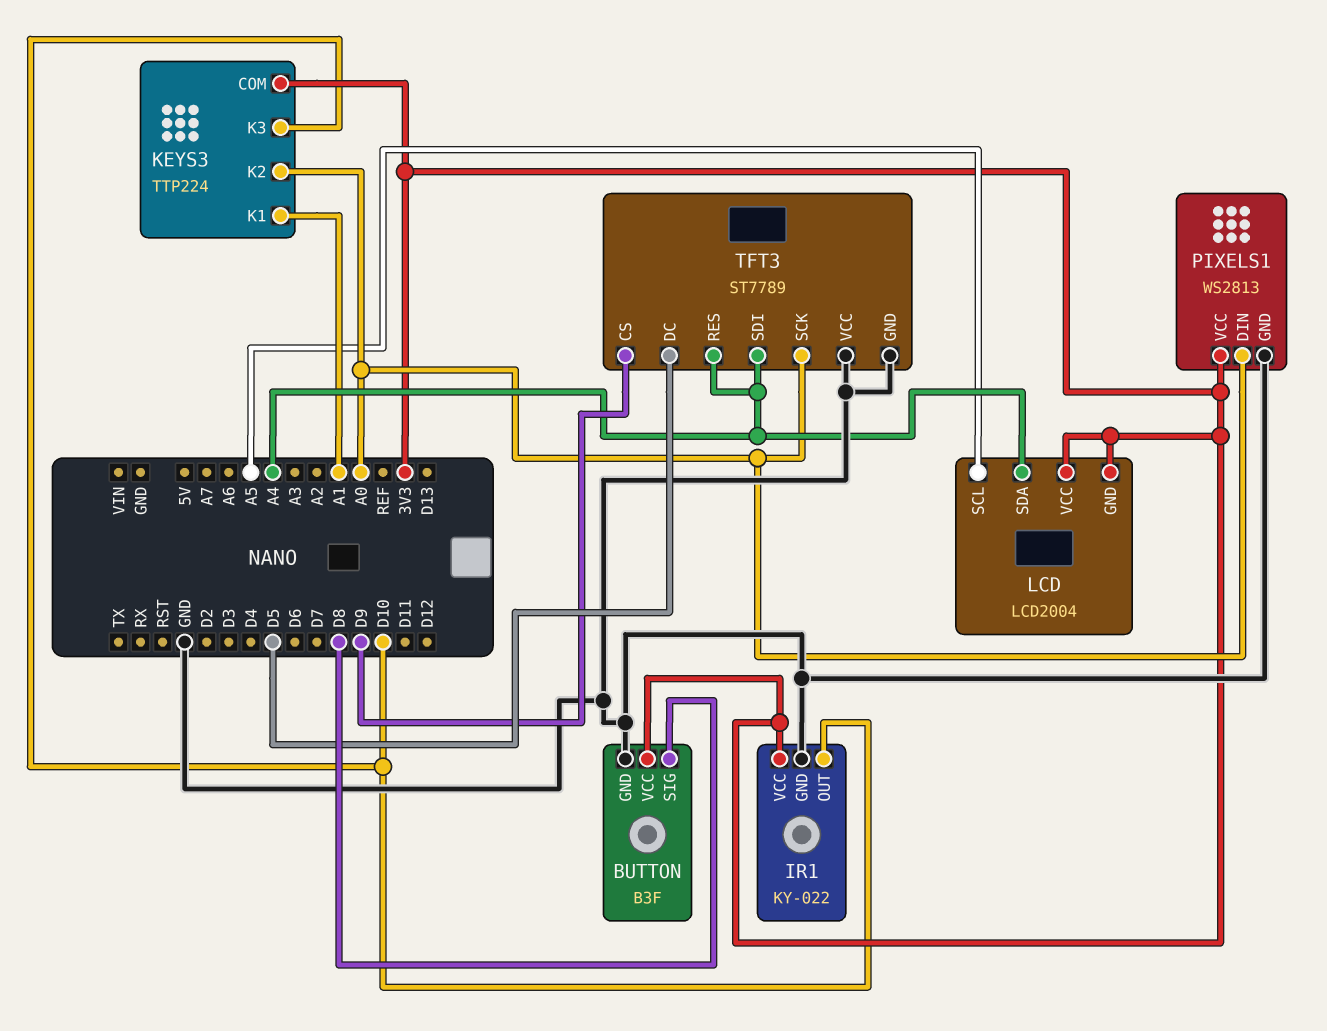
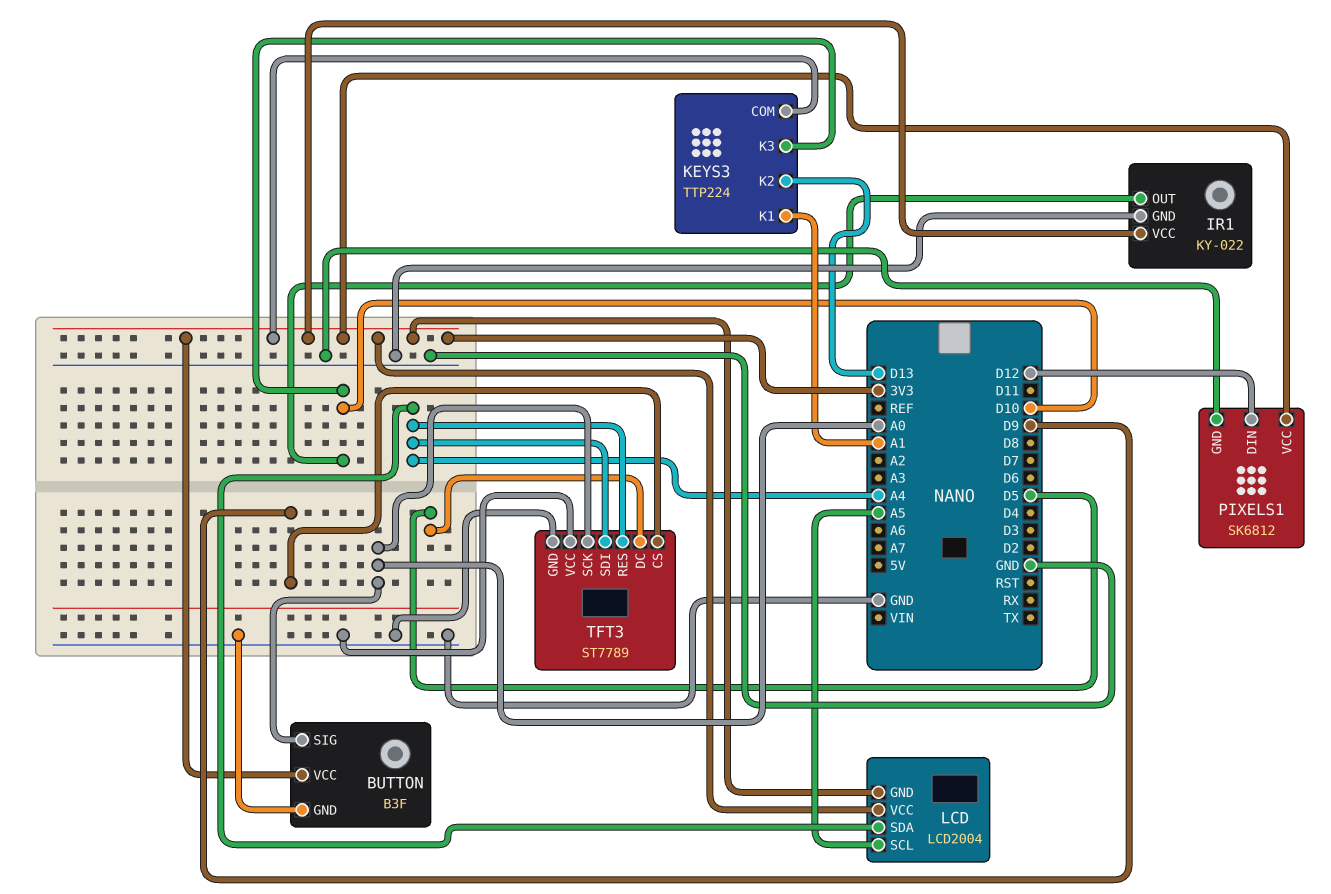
BUTTON pin SIG: D8 -> A0
KEYS3 pin K2: A0 -> D13
PIXELS1: WS2813 -> SK6812
PIXELS1 pin DIN: A0 -> D12

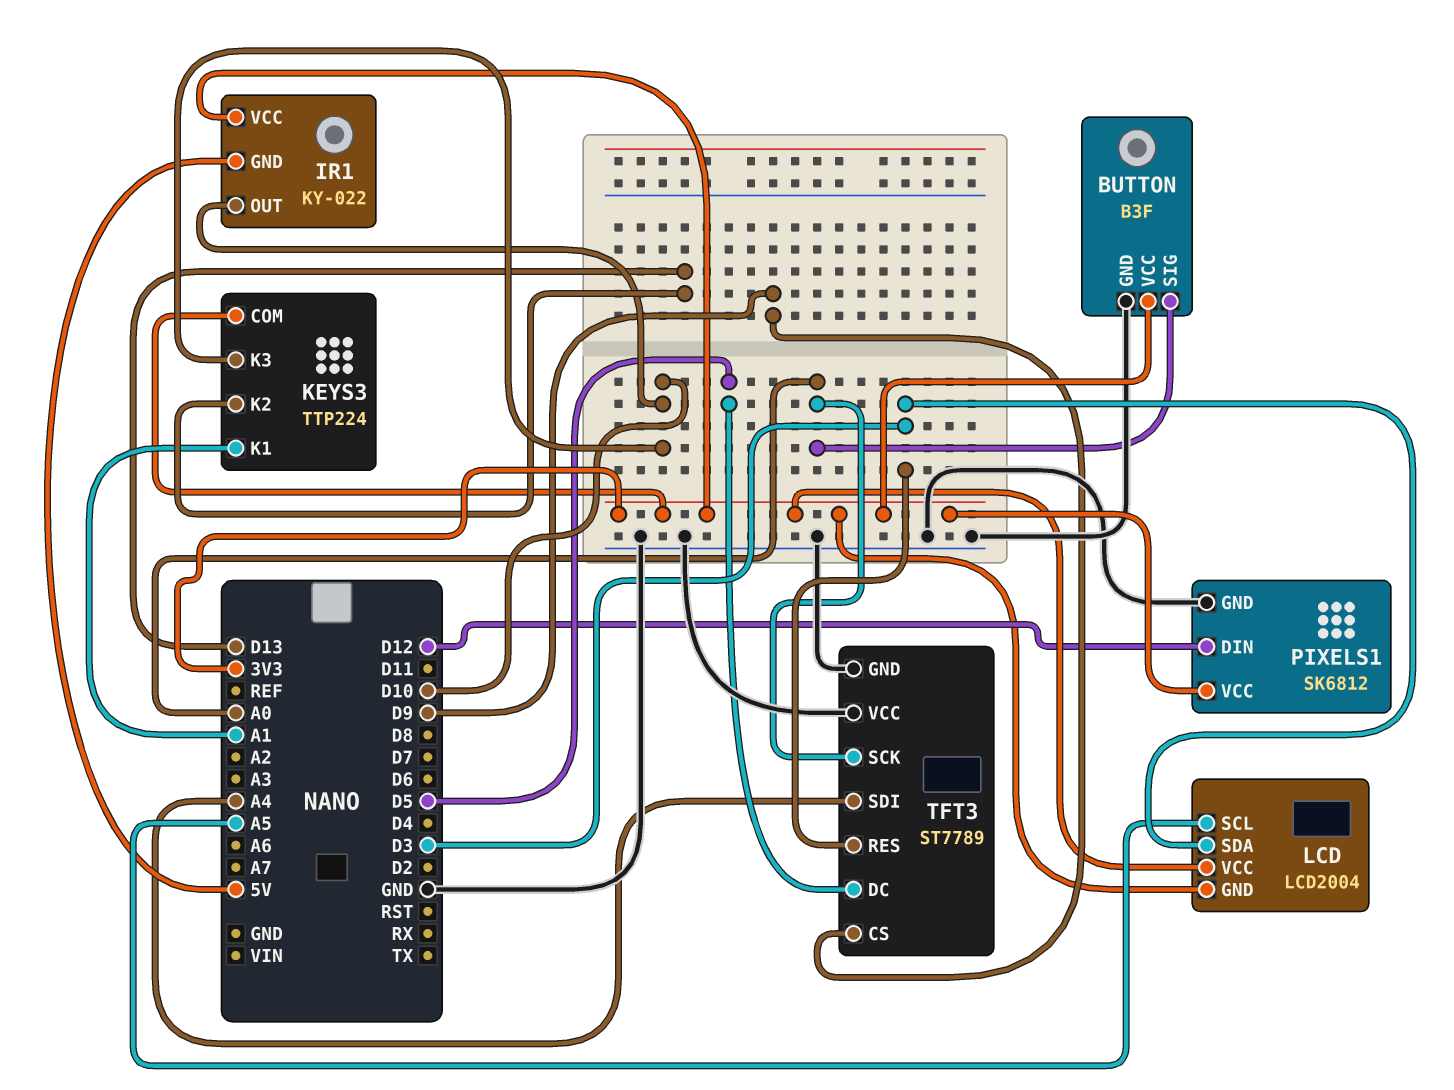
IR1 pin GND: GND -> 5V
LCD pin SDA: A4 -> D3
TFT3 pin RES: A4 -> D3

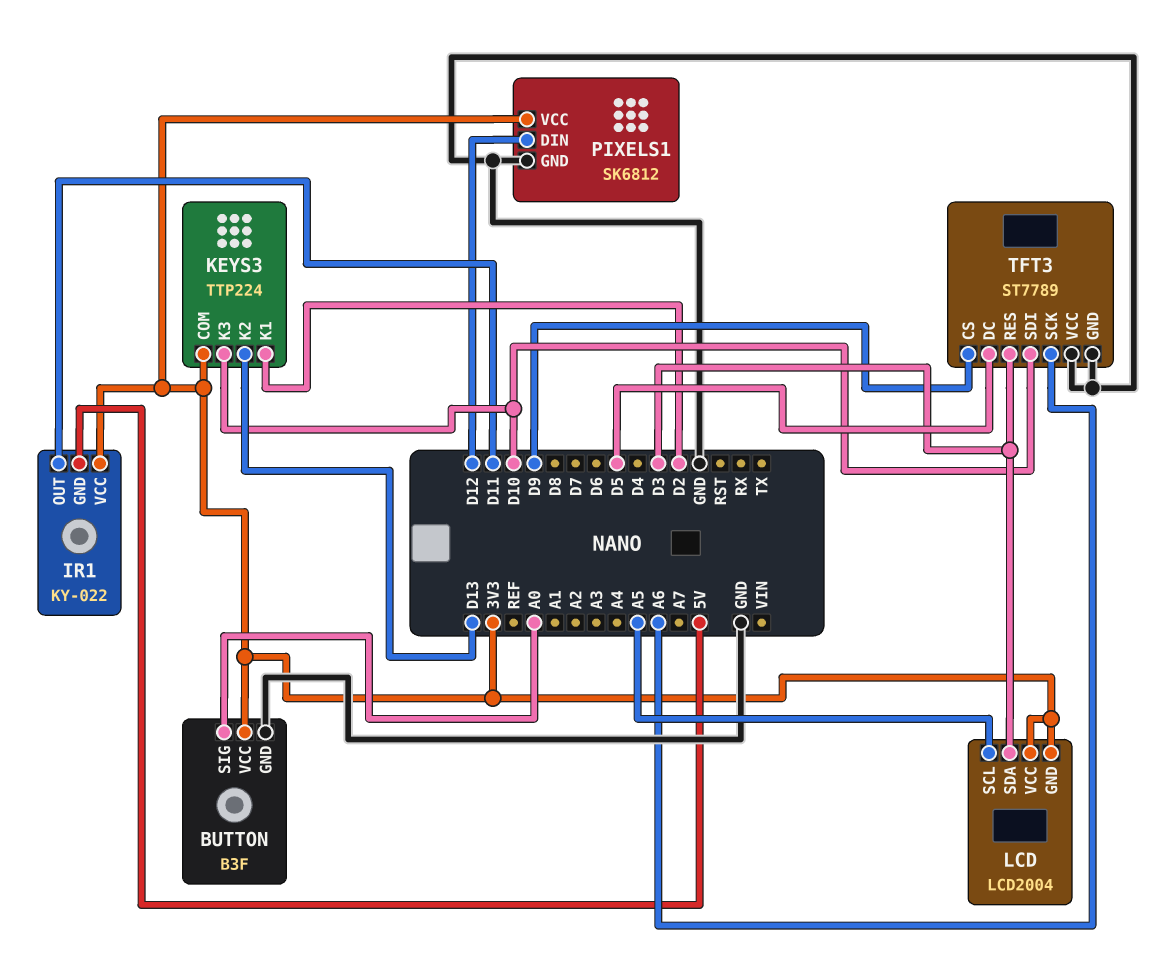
IR1 pin OUT: D10 -> D11
KEYS3 pin K1: A1 -> D2
TFT3 pin SCK: A0 -> A6
TFT3 pin SDI: A4 -> D10

